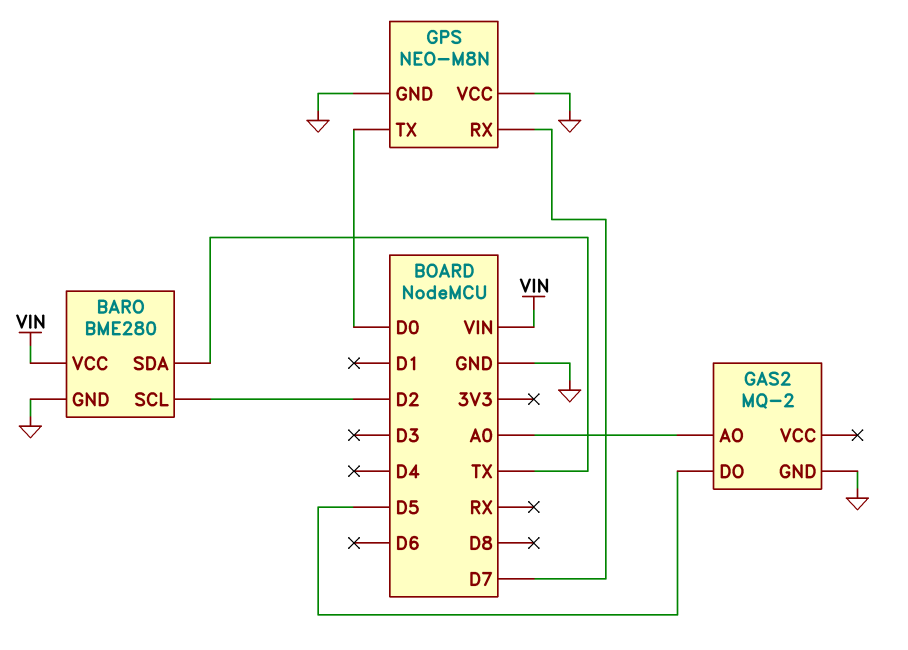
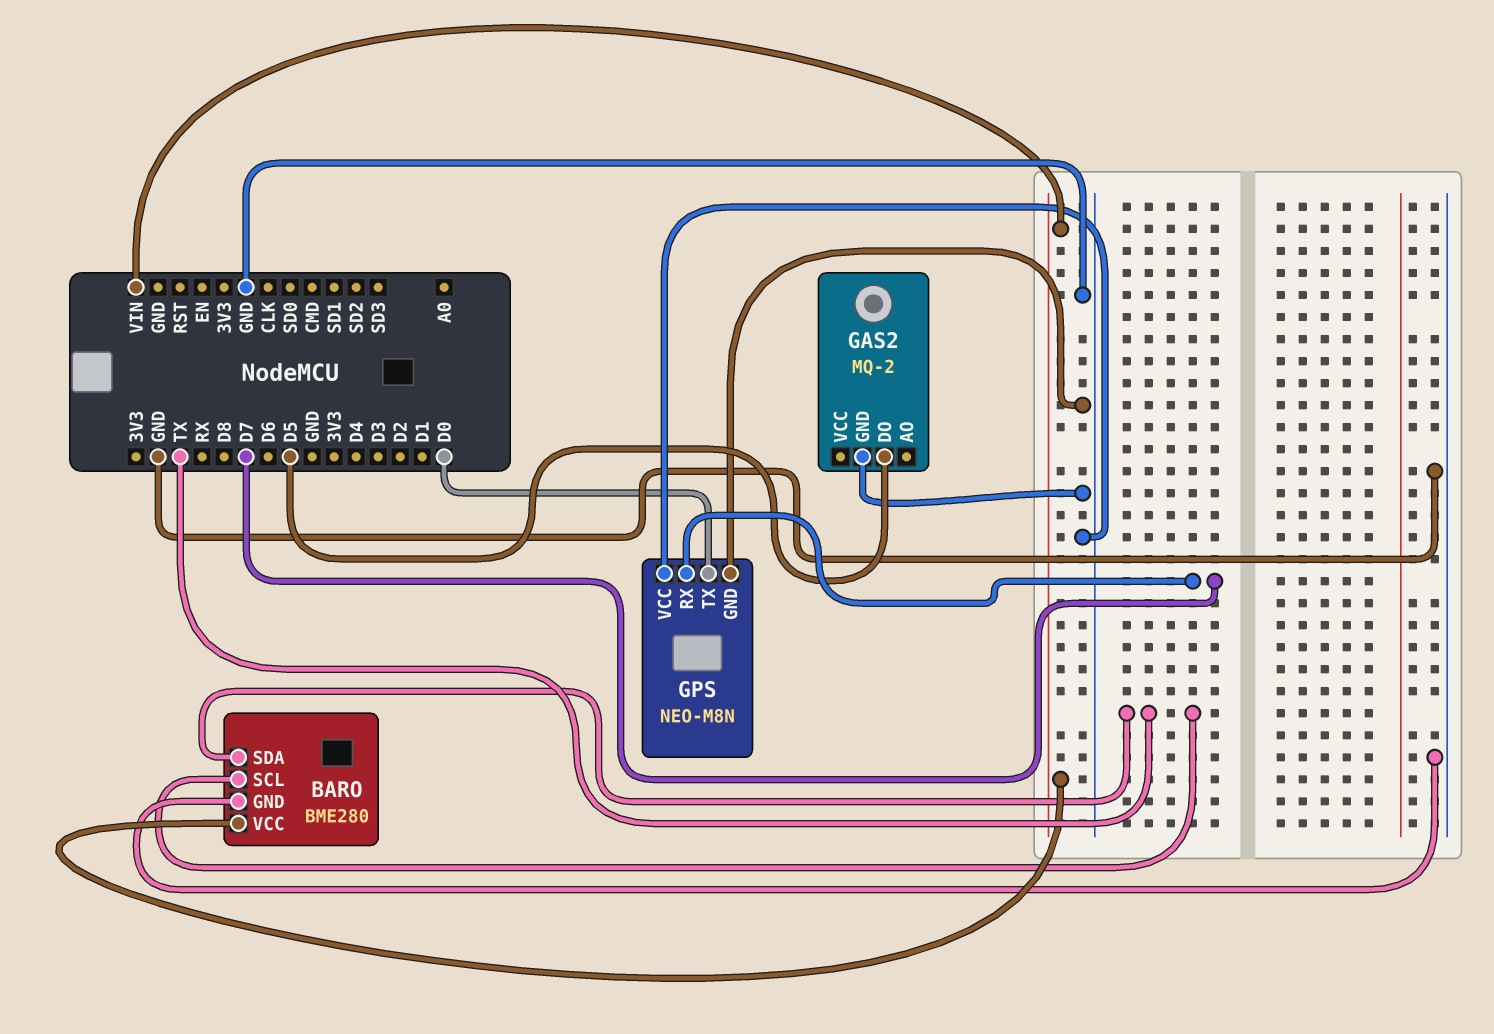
BARO pin SCL: D2 -> TX
GAS2 pin AO: A0 -> none

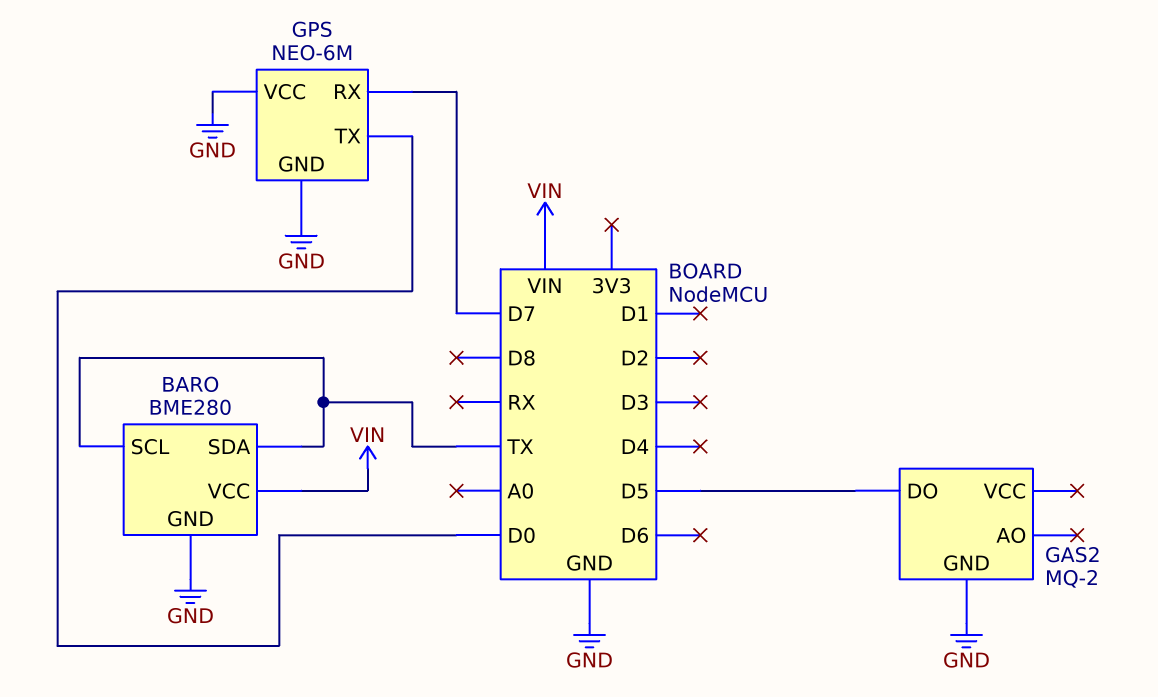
GPS: NEO-M8N -> NEO-6M

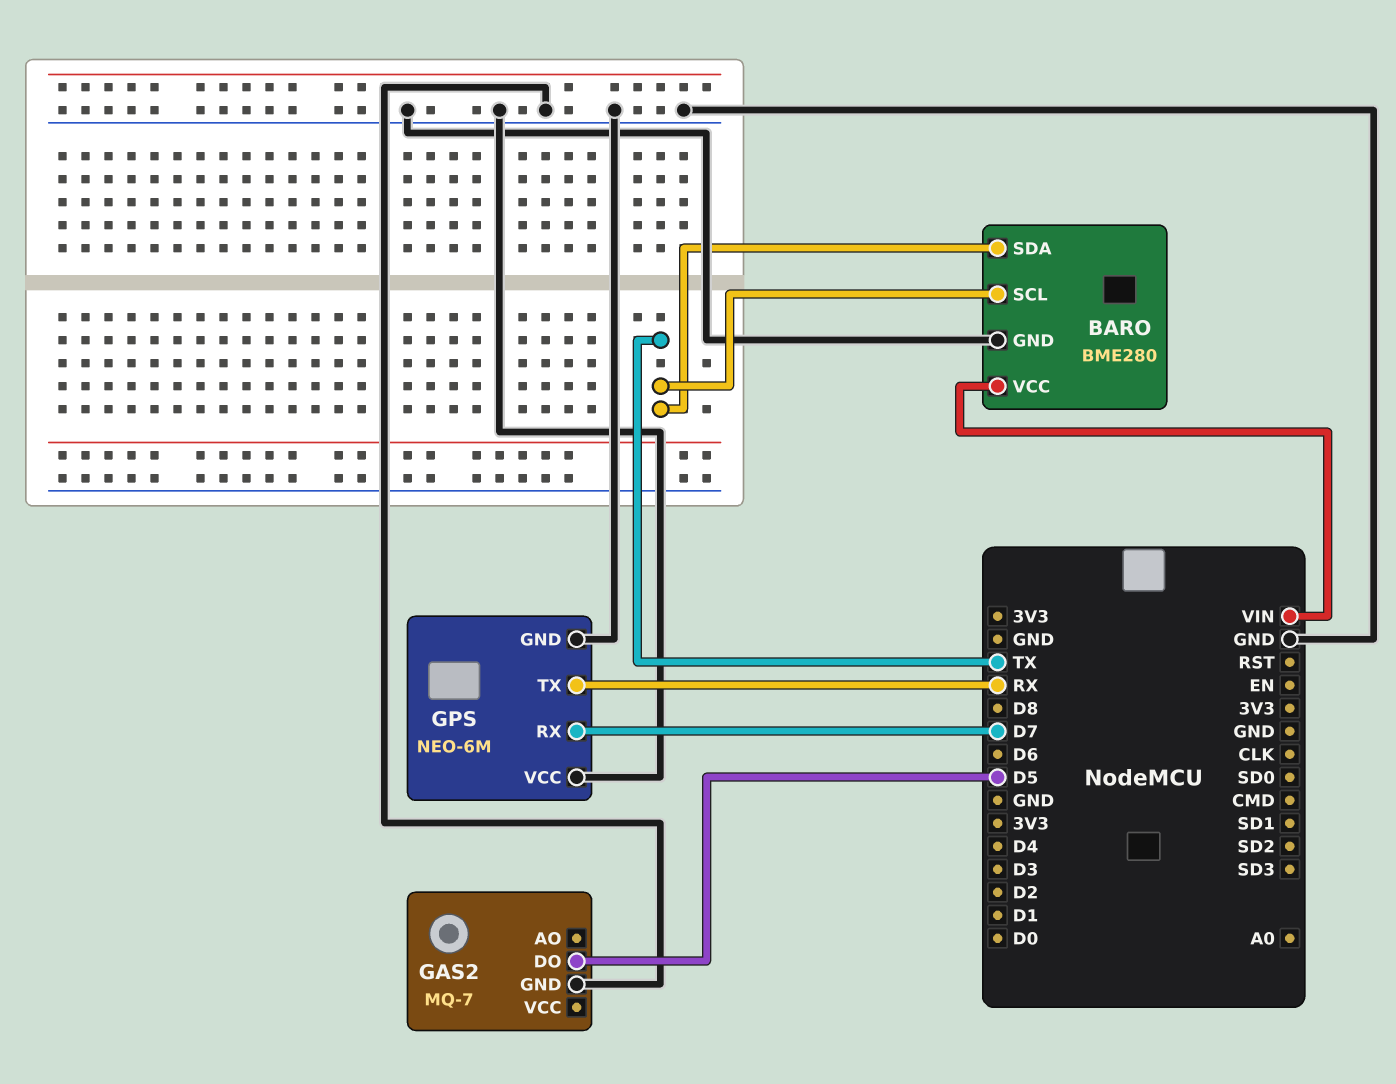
GAS2: MQ-2 -> MQ-7
GPS pin TX: D0 -> RX

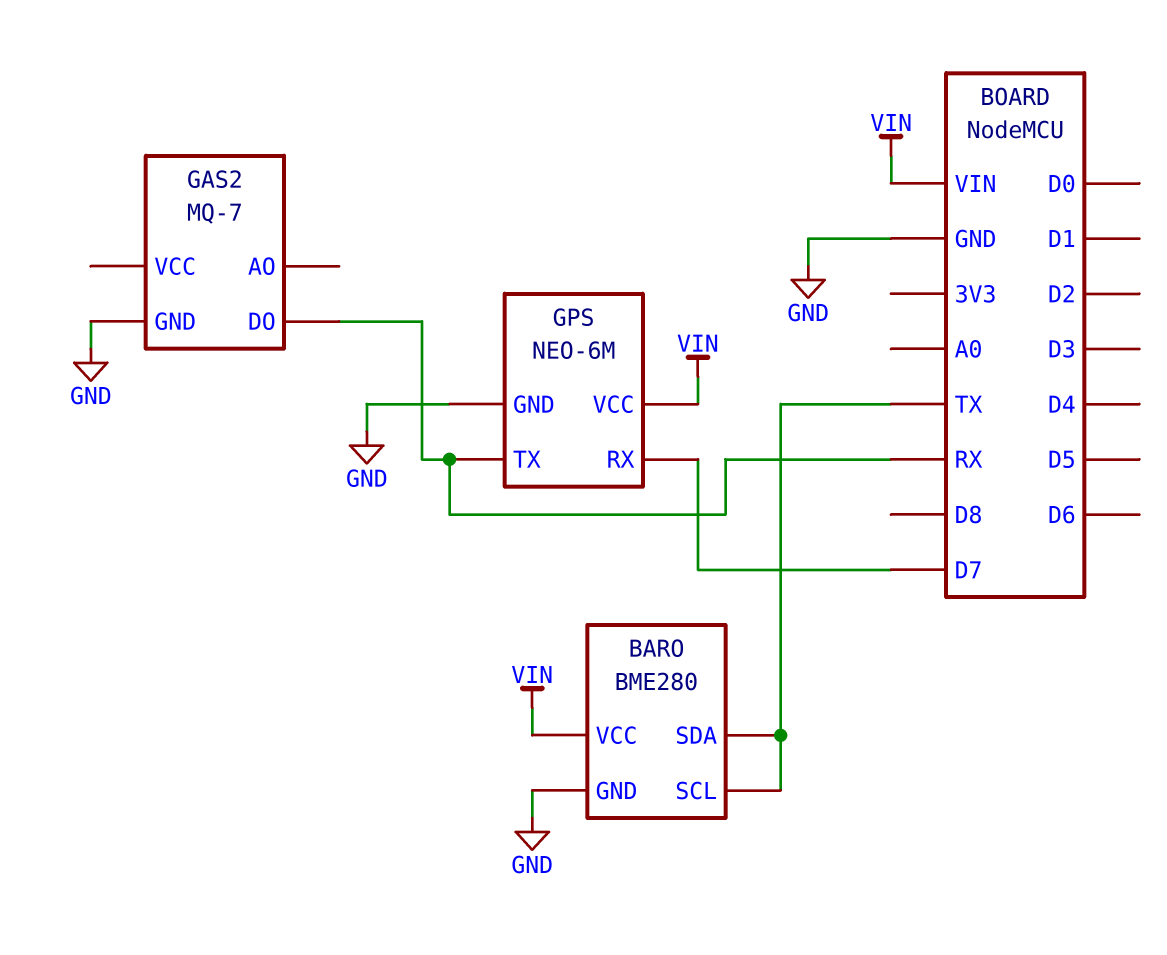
GAS2 pin DO: D5 -> RX
GPS pin VCC: GND -> VIN

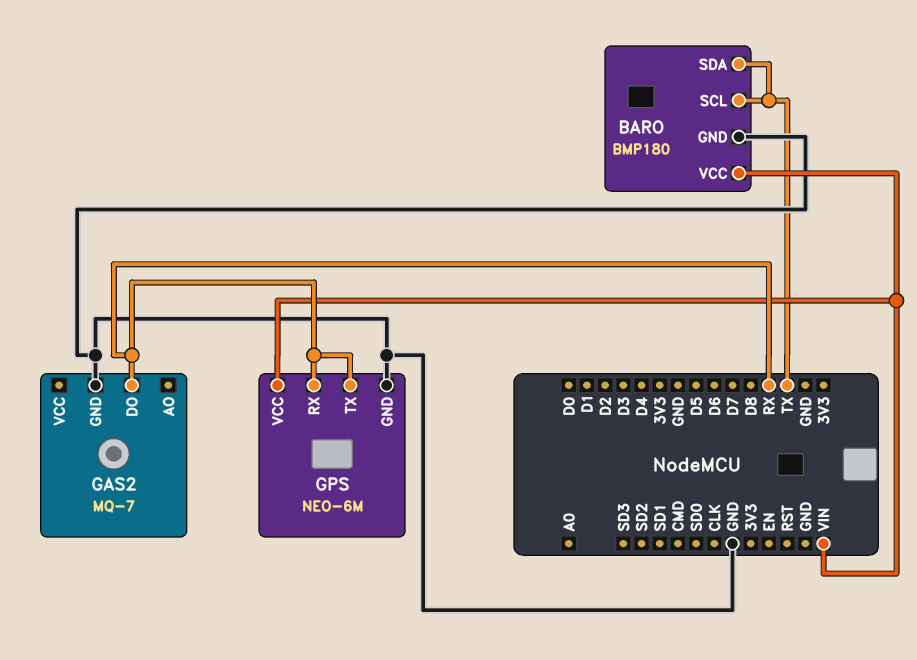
BARO: BME280 -> BMP180
GPS pin RX: D7 -> RX

